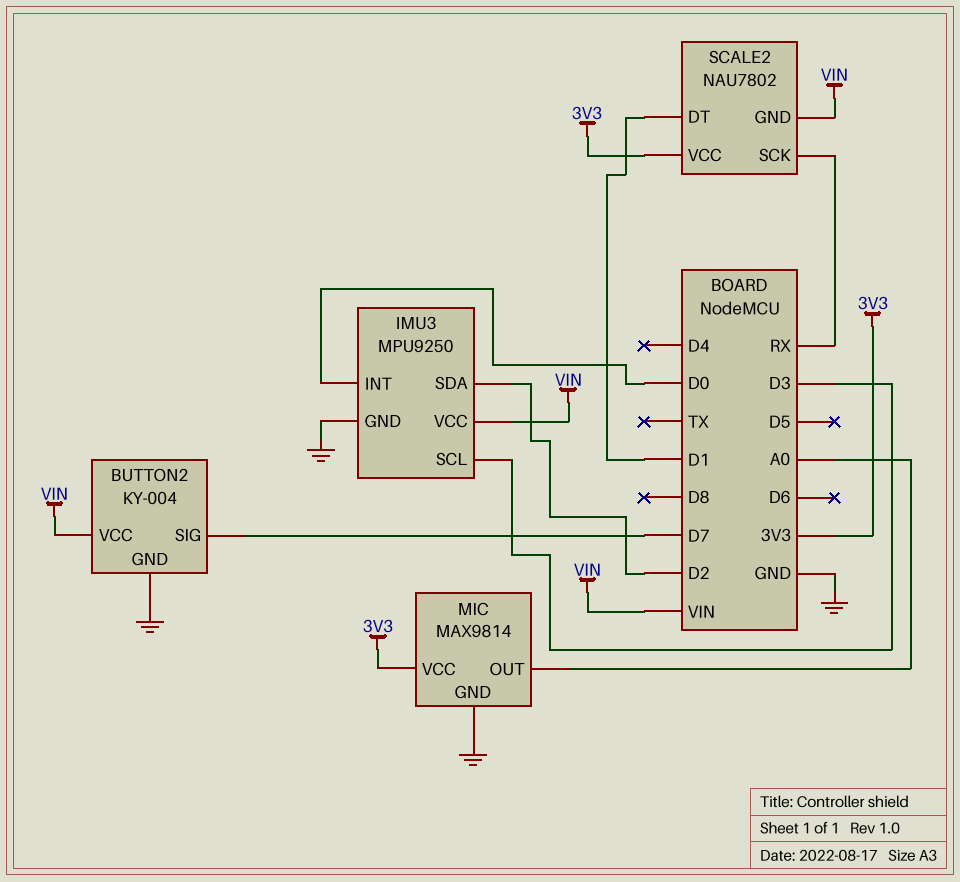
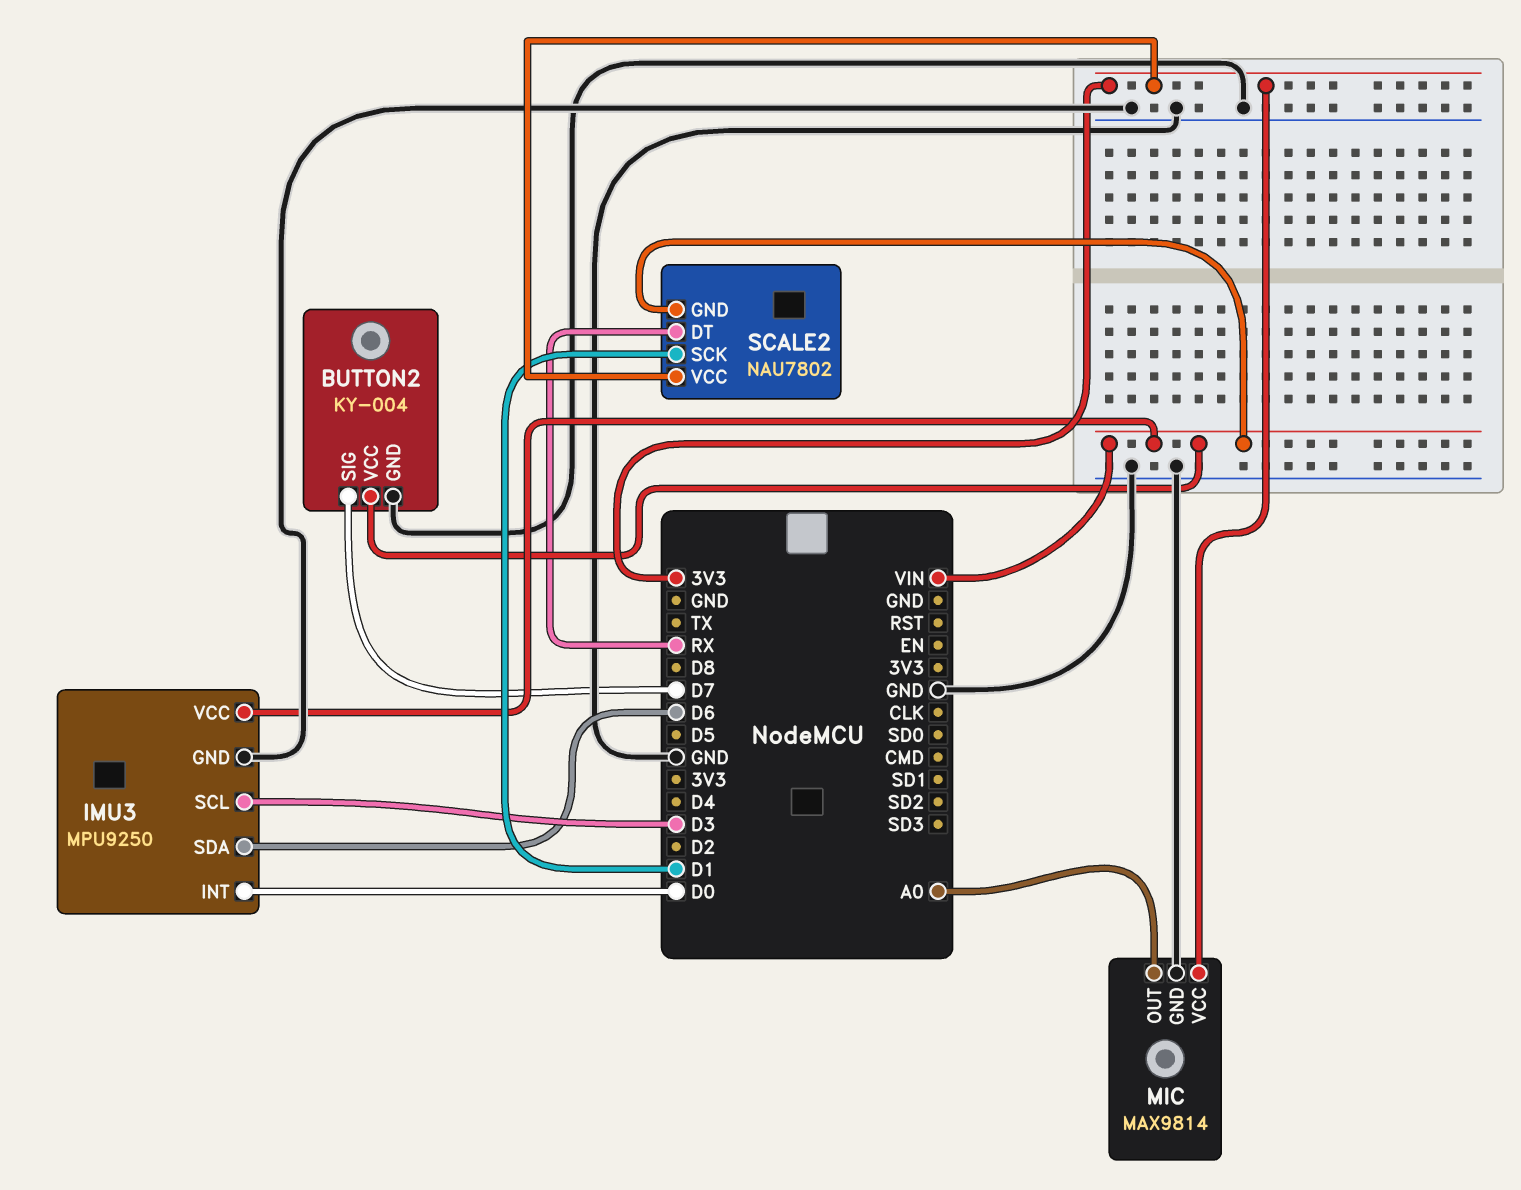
IMU3 pin SDA: D2 -> D6
SCALE2 pin DT: D1 -> RX
SCALE2 pin SCK: RX -> D1

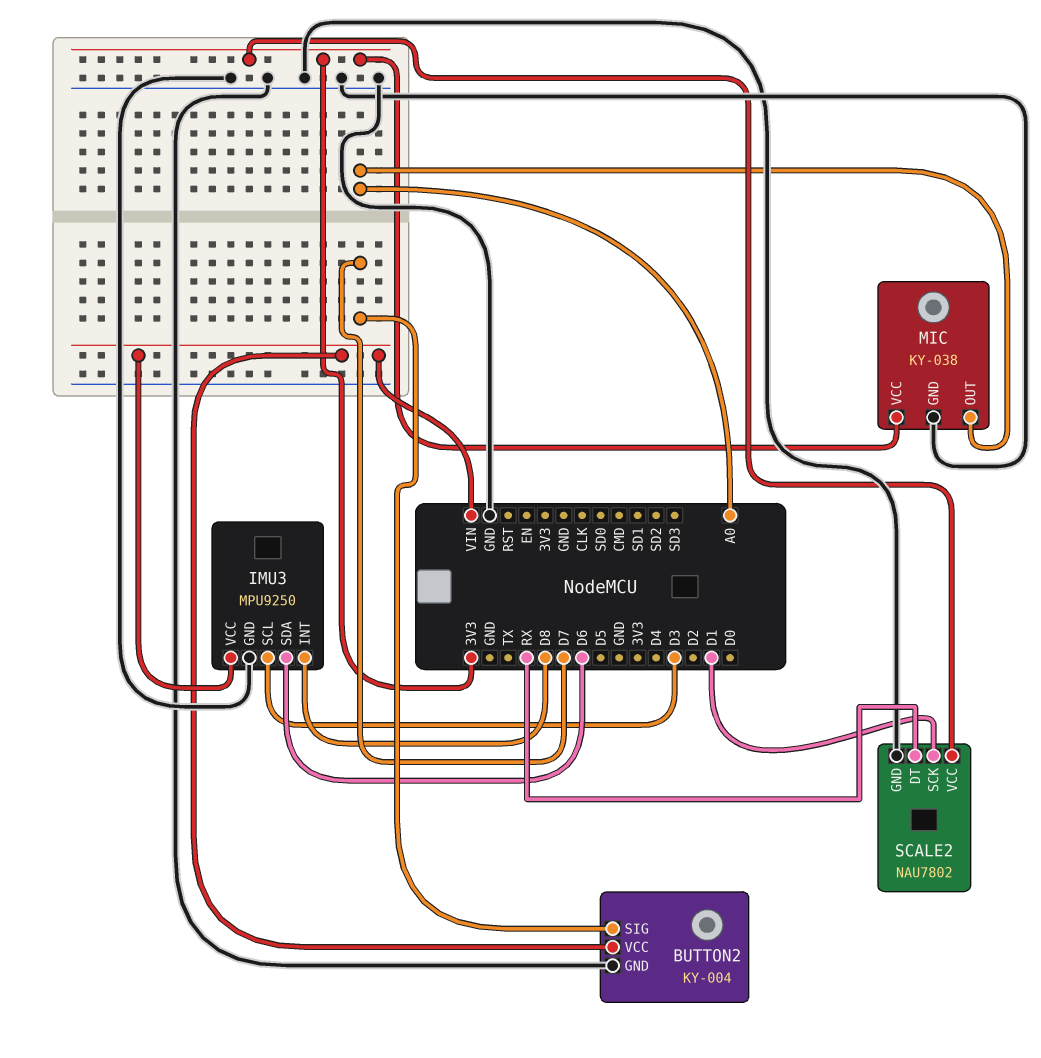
IMU3 pin INT: D0 -> D8
MIC: MAX9814 -> KY-038
SCALE2 pin GND: VIN -> GND

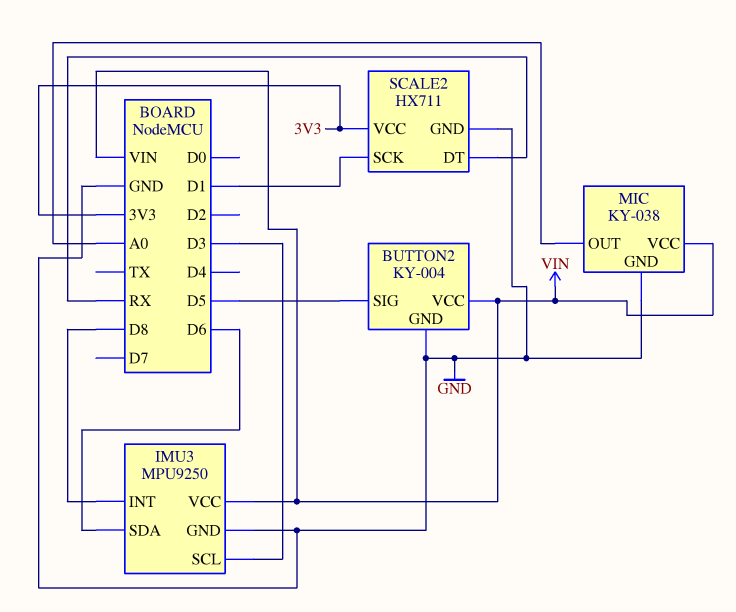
BUTTON2 pin SIG: D7 -> D5
MIC pin VCC: 3V3 -> VIN
SCALE2: NAU7802 -> HX711

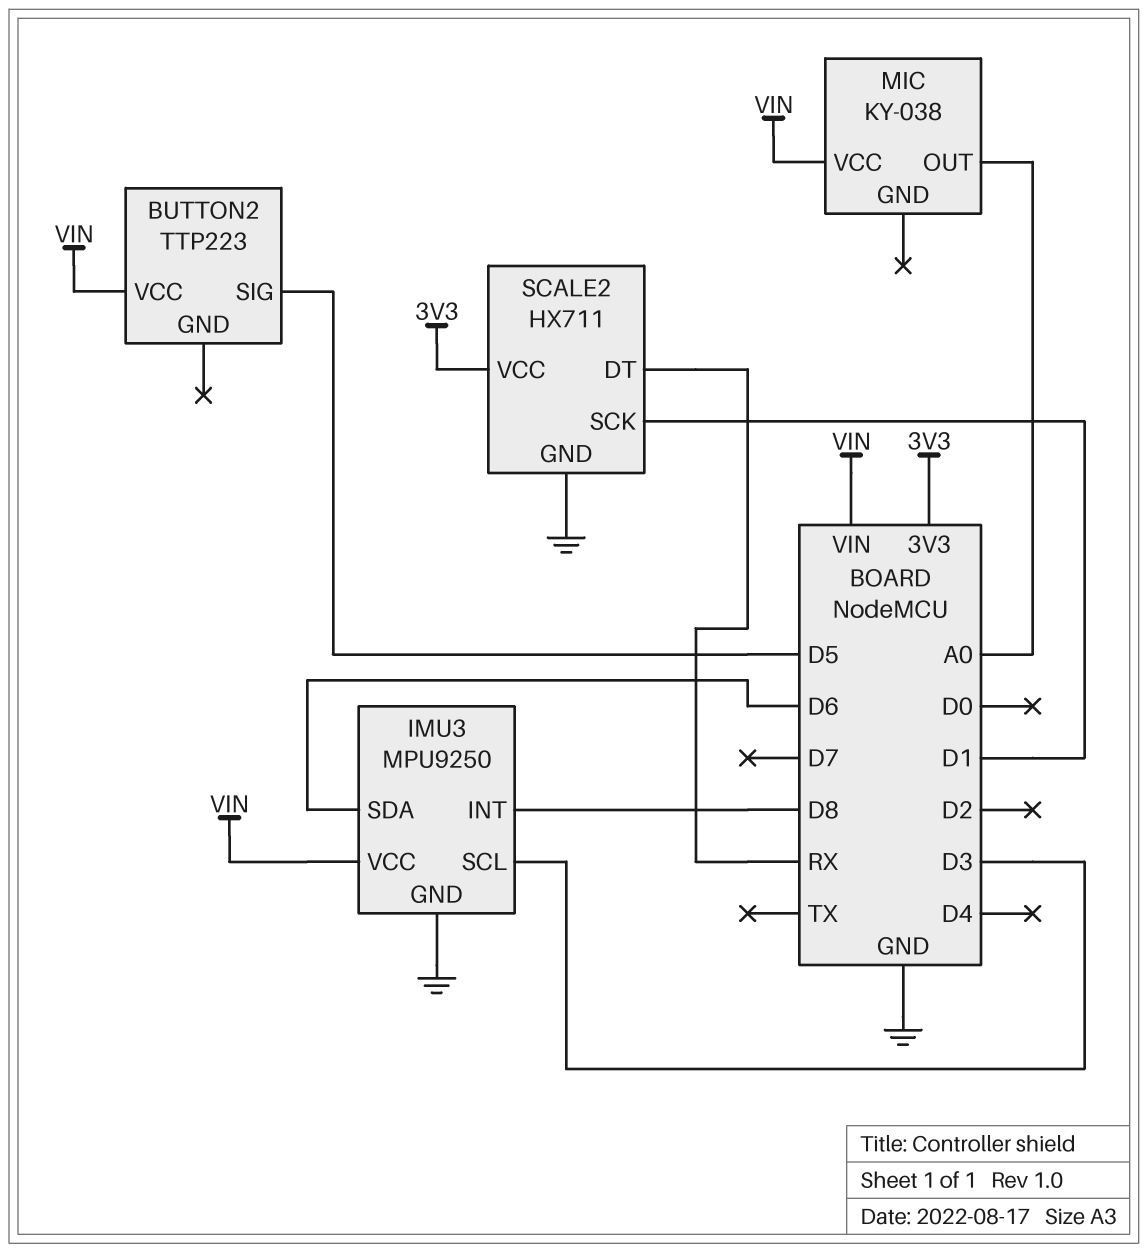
BUTTON2: KY-004 -> TTP223
BUTTON2 pin GND: GND -> none
MIC pin GND: GND -> none

